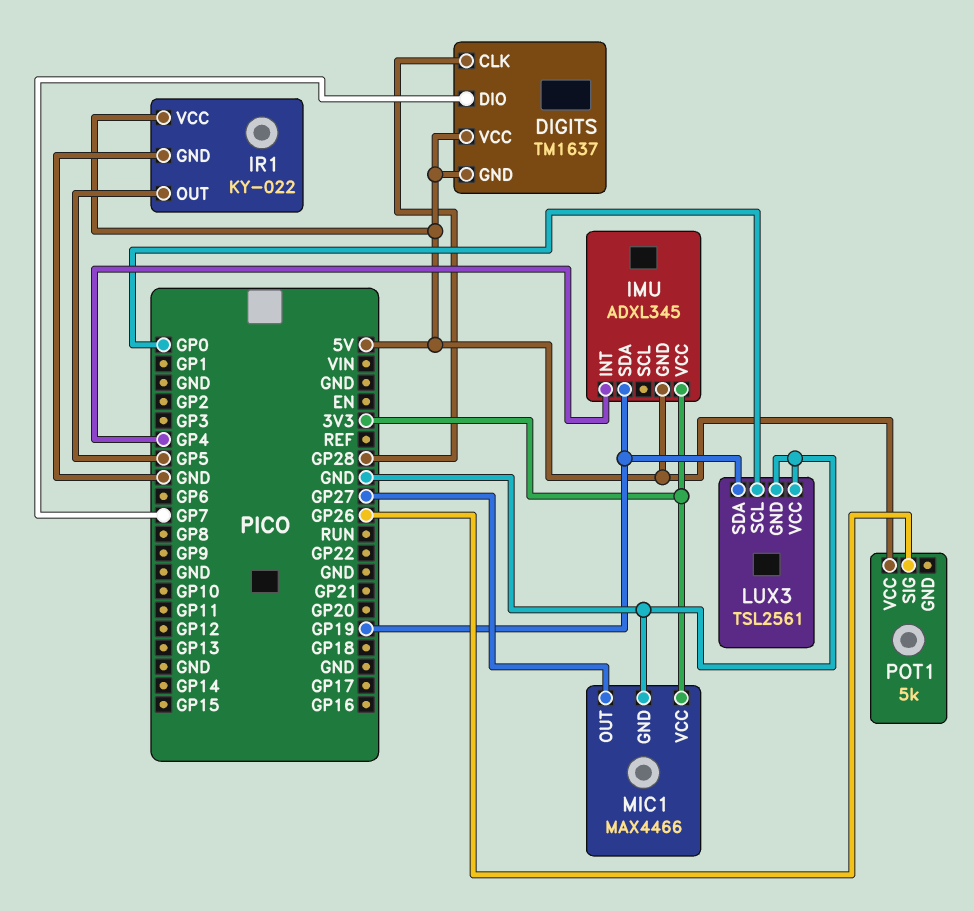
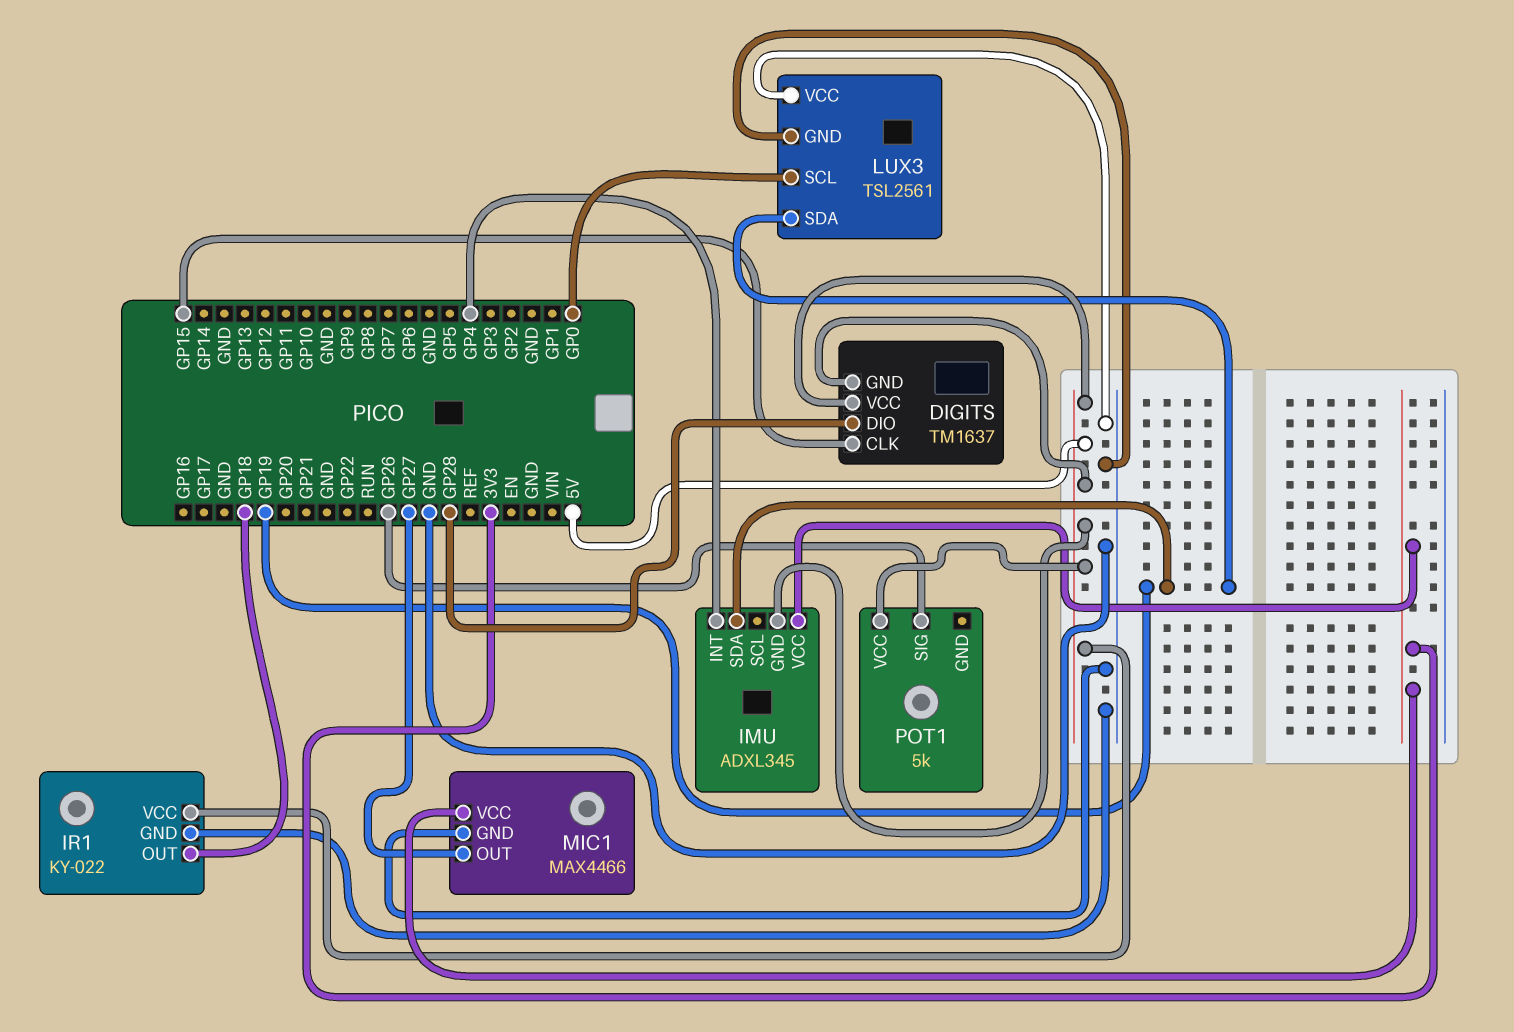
DIGITS pin CLK: GP28 -> GP15
DIGITS pin DIO: GP7 -> GP28
IR1 pin OUT: GP5 -> GP18

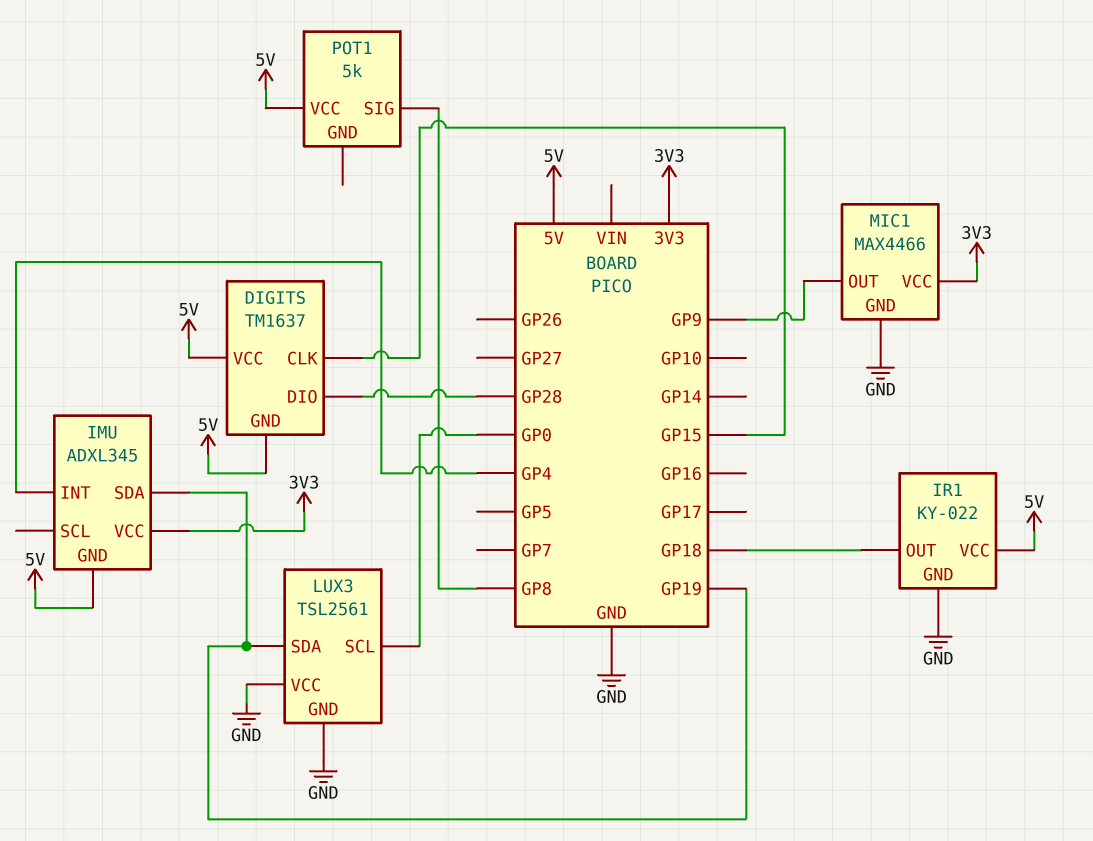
MIC1 pin OUT: GP27 -> GP9
POT1 pin SIG: GP26 -> GP8

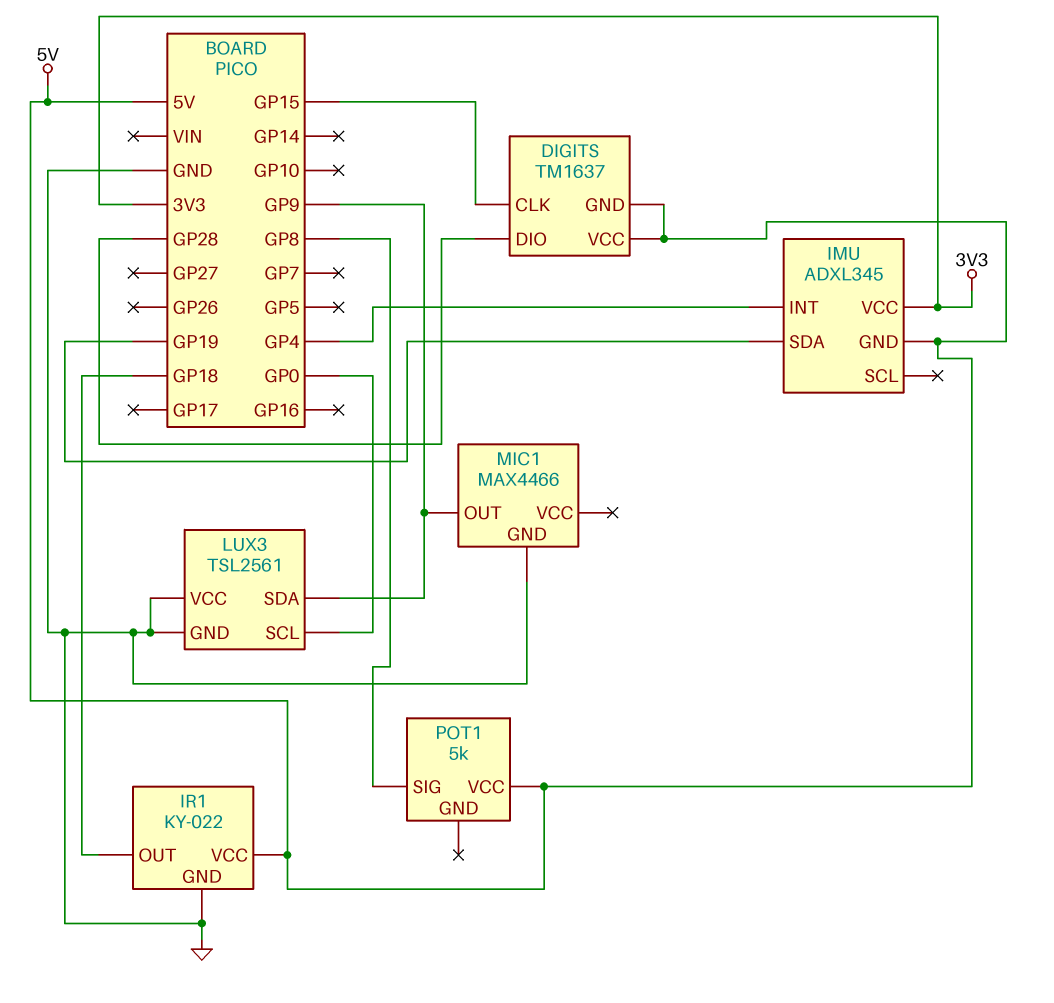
LUX3 pin SDA: GP19 -> GP9
MIC1 pin VCC: 3V3 -> none

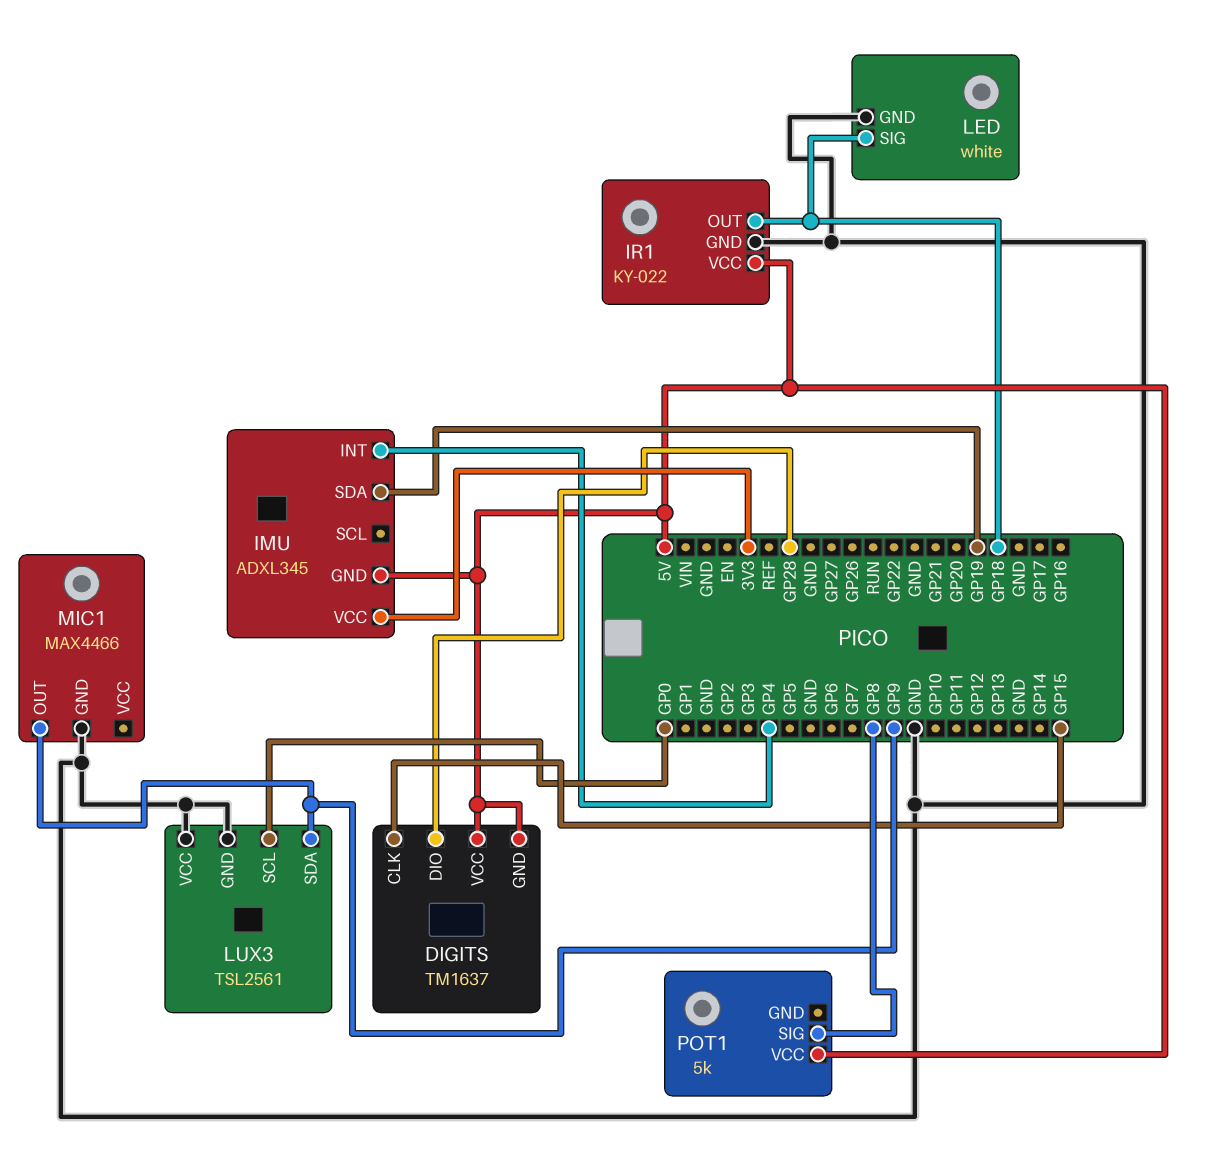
LED: none -> white
LED pin GND: none -> GND
LED pin SIG: none -> GP18

